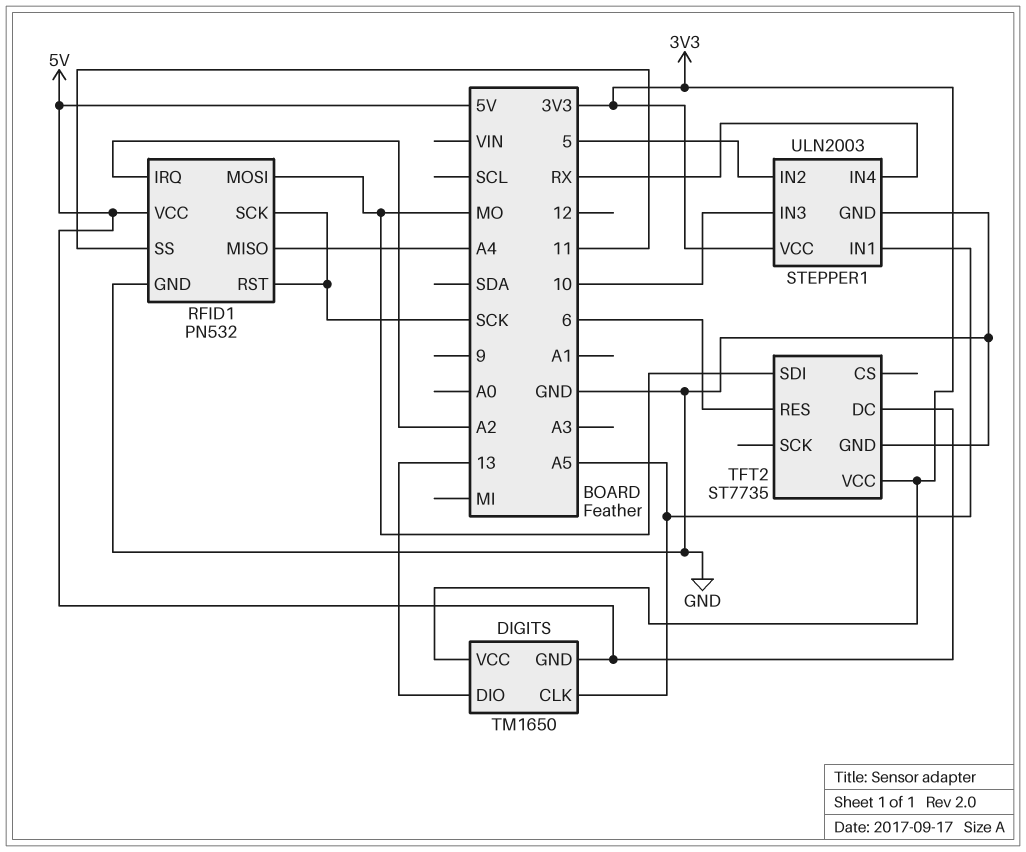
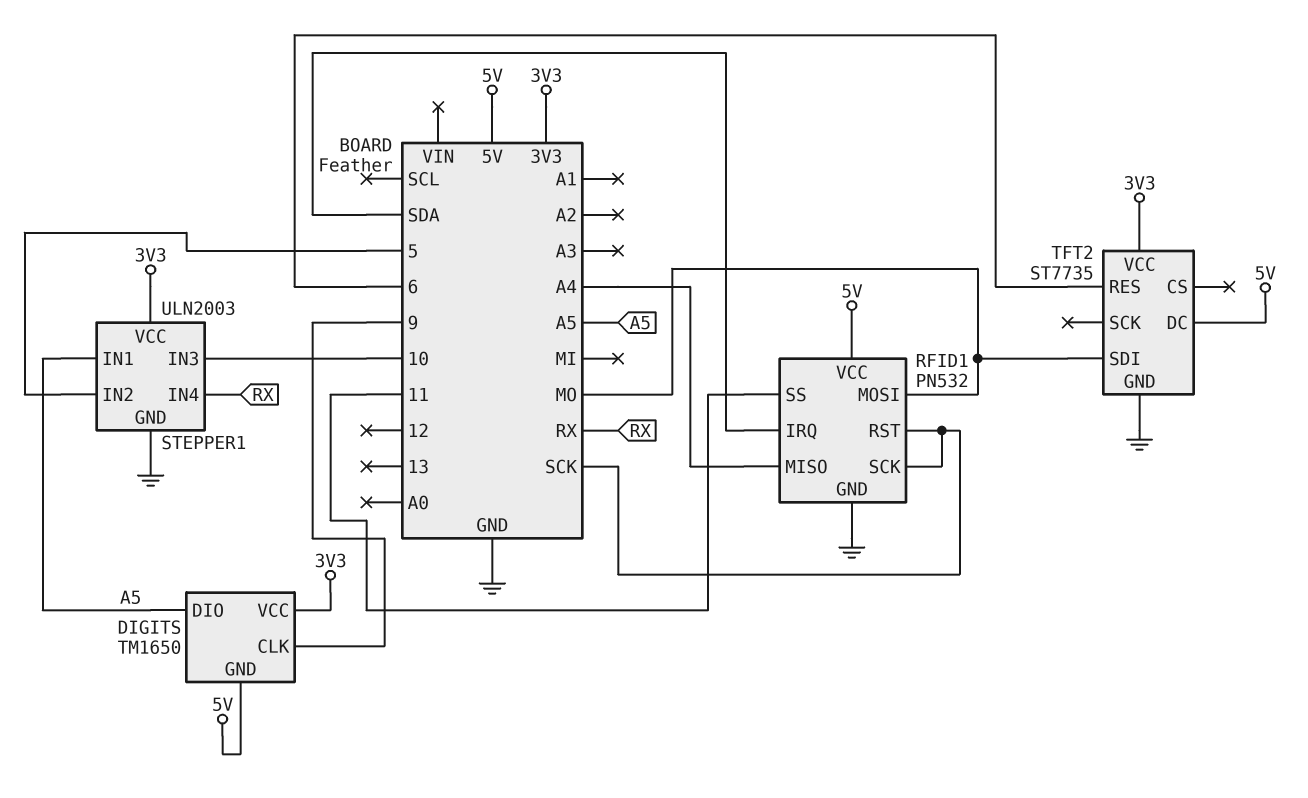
DIGITS pin CLK: A5 -> 9
DIGITS pin DIO: 13 -> A5
RFID1 pin IRQ: A2 -> SDA

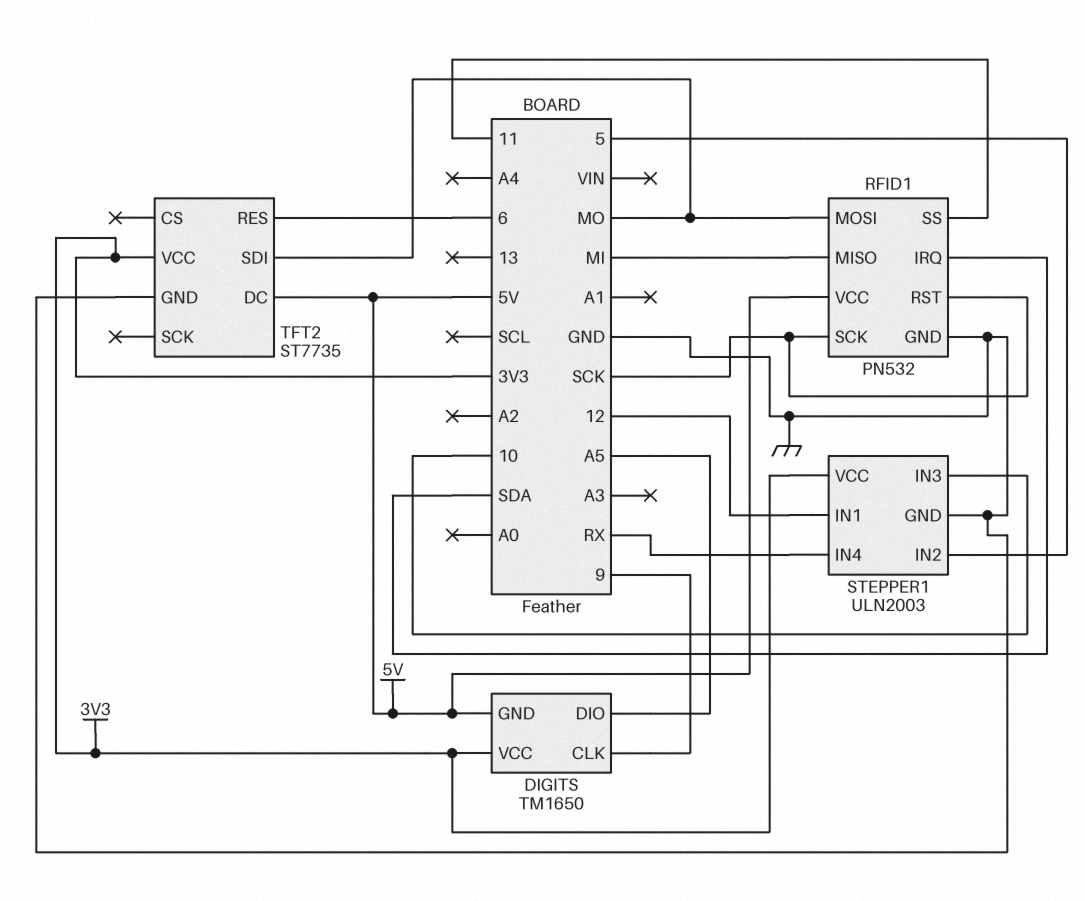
RFID1 pin MISO: A4 -> MI
STEPPER1 pin IN1: A5 -> 12

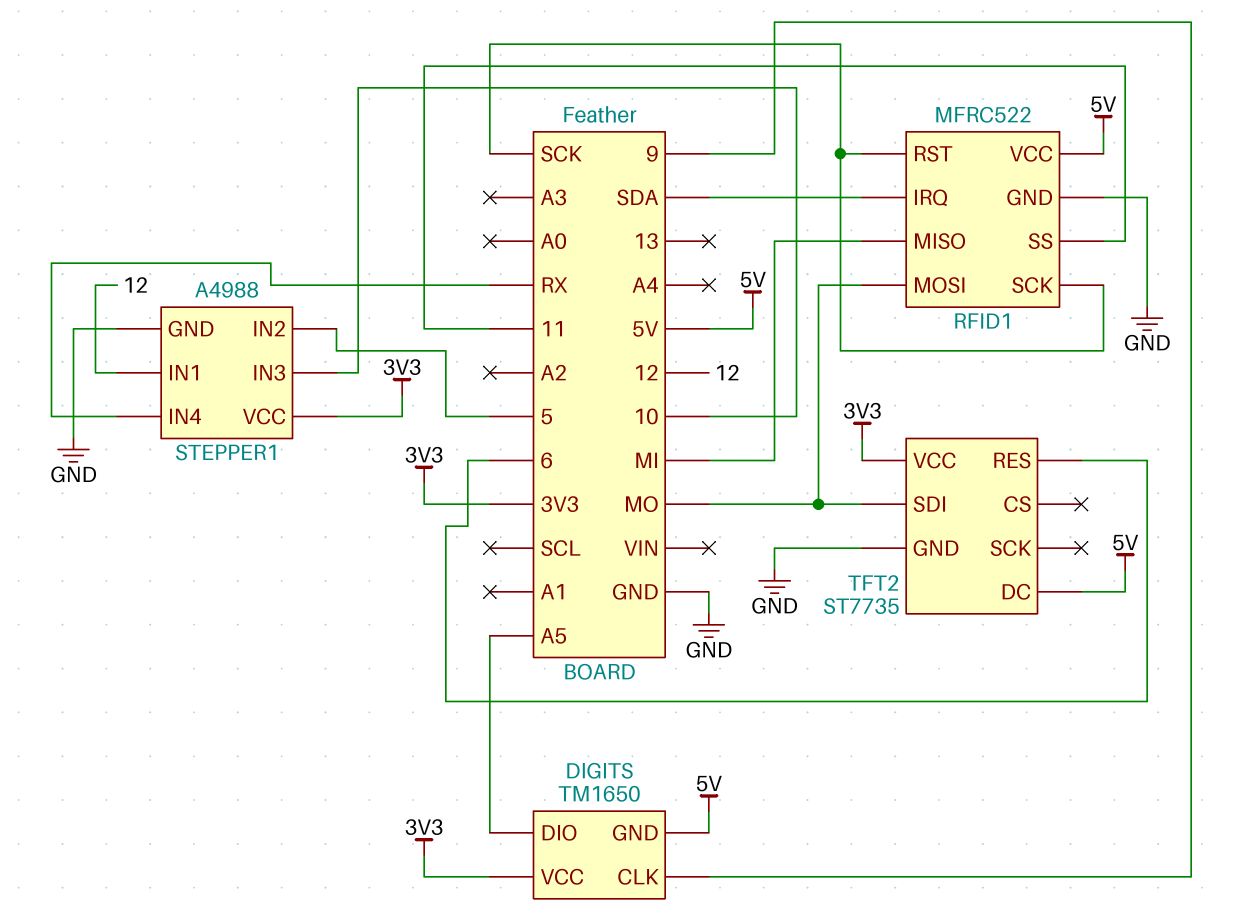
RFID1: PN532 -> MFRC522
STEPPER1: ULN2003 -> A4988

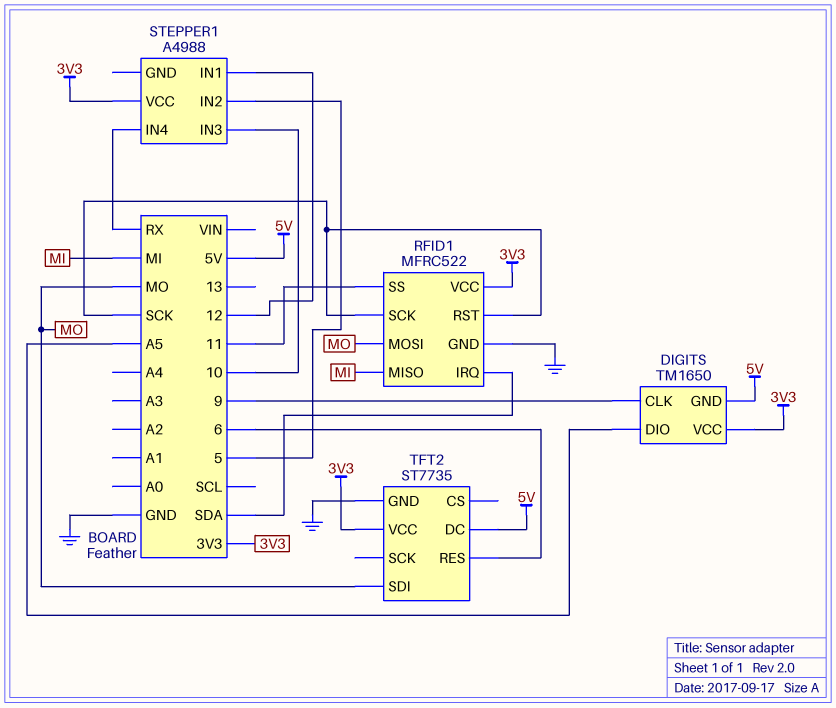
RFID1 pin VCC: 5V -> 3V3
STEPPER1 pin GND: GND -> none

